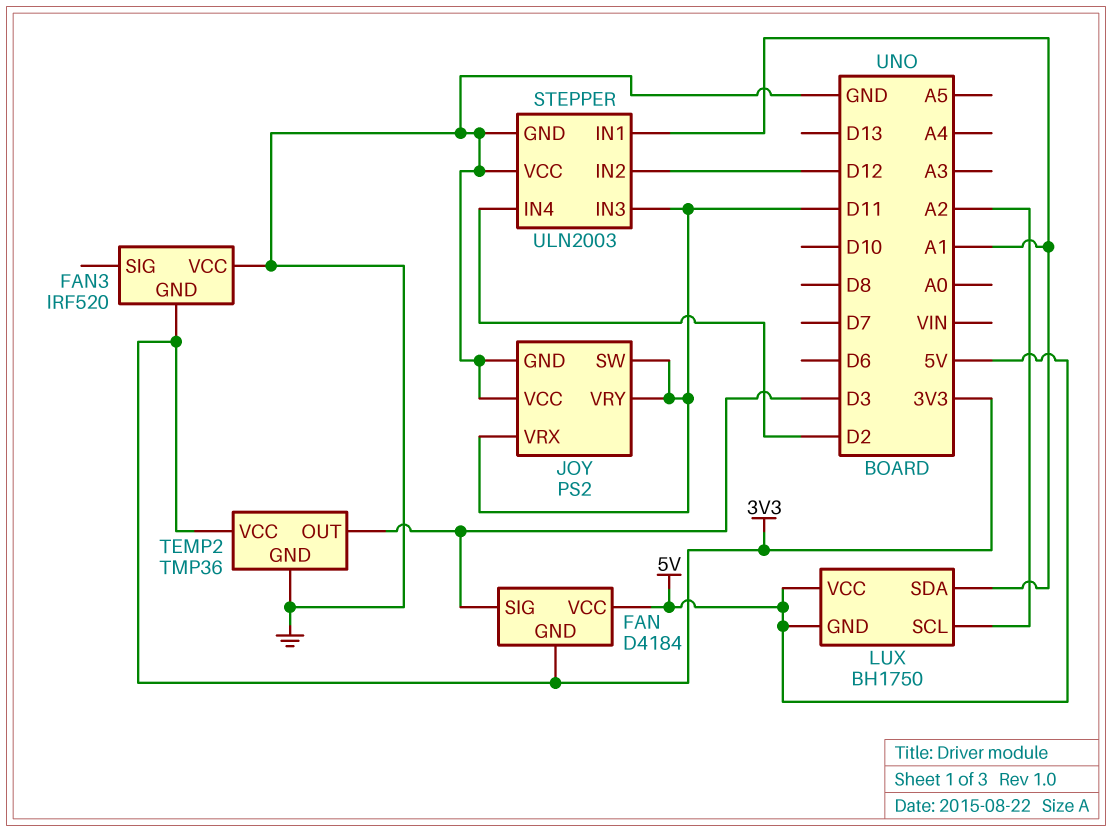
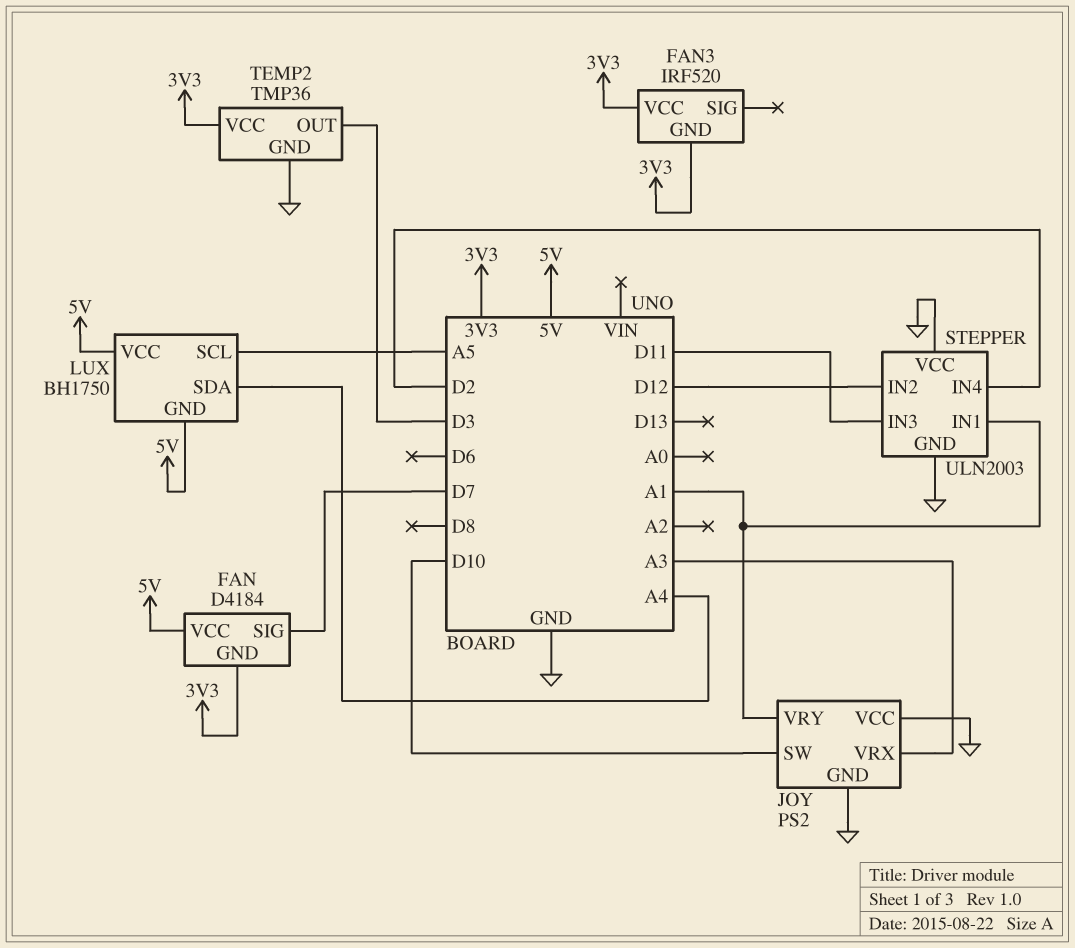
FAN pin SIG: D3 -> D7
FAN3 pin VCC: GND -> 3V3
JOY pin SW: D11 -> D10
JOY pin VRX: D11 -> A3
JOY pin VRY: D11 -> A1
LUX pin SCL: A2 -> A5
LUX pin SDA: A1 -> A4

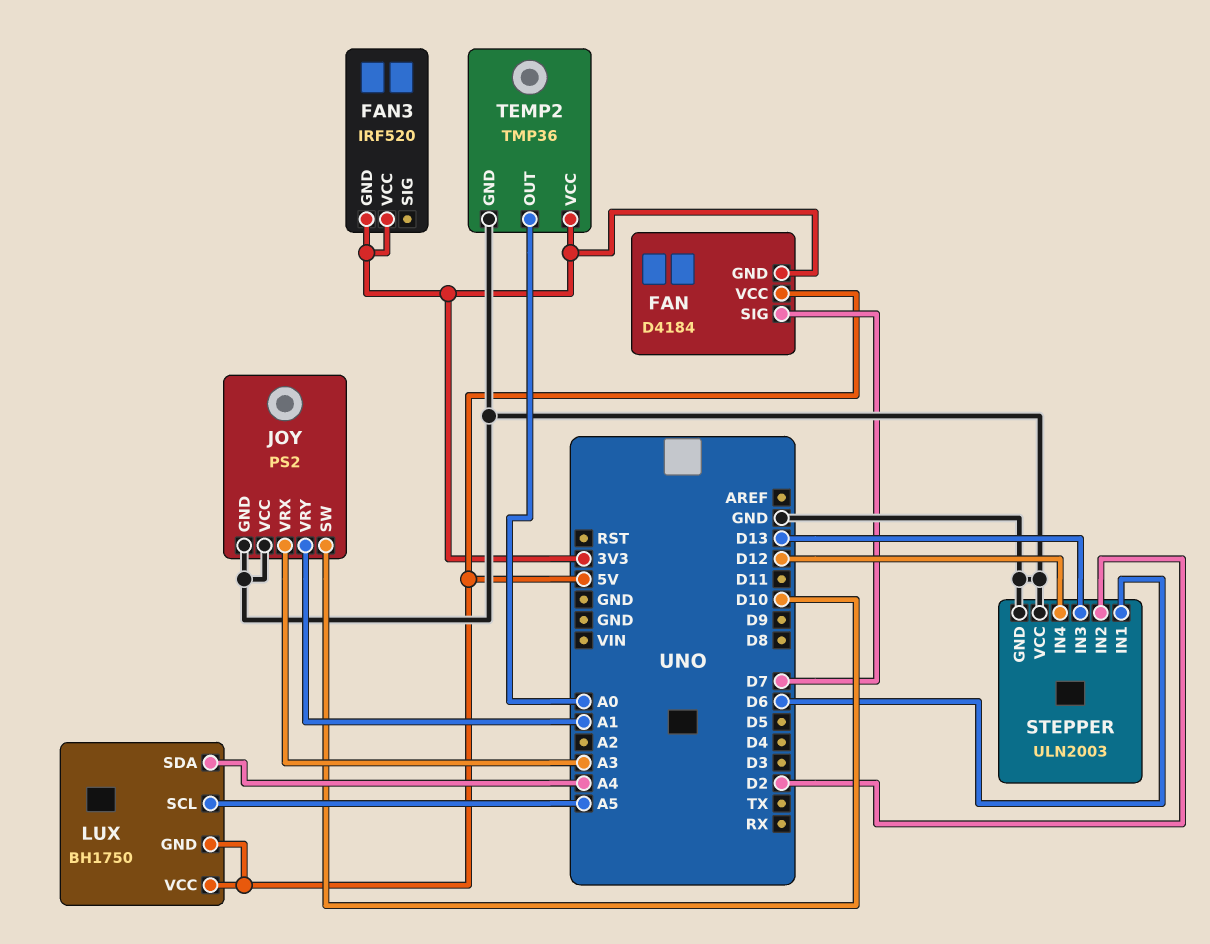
STEPPER pin IN1: A1 -> D6
STEPPER pin IN2: D12 -> D2
STEPPER pin IN3: D11 -> D13
STEPPER pin IN4: D2 -> D12
TEMP2 pin OUT: D3 -> A0

